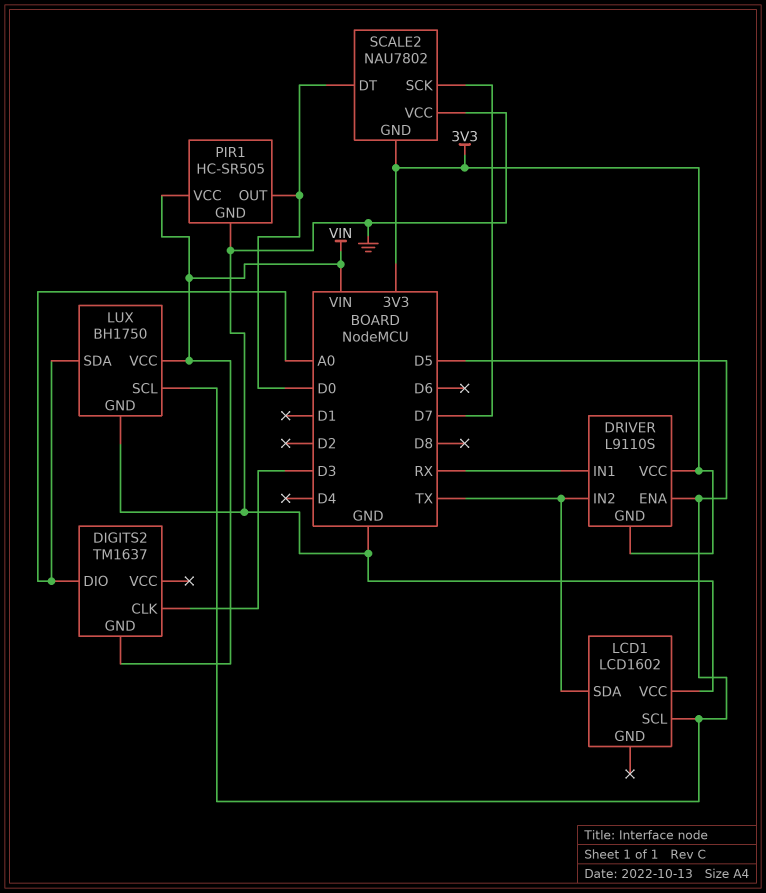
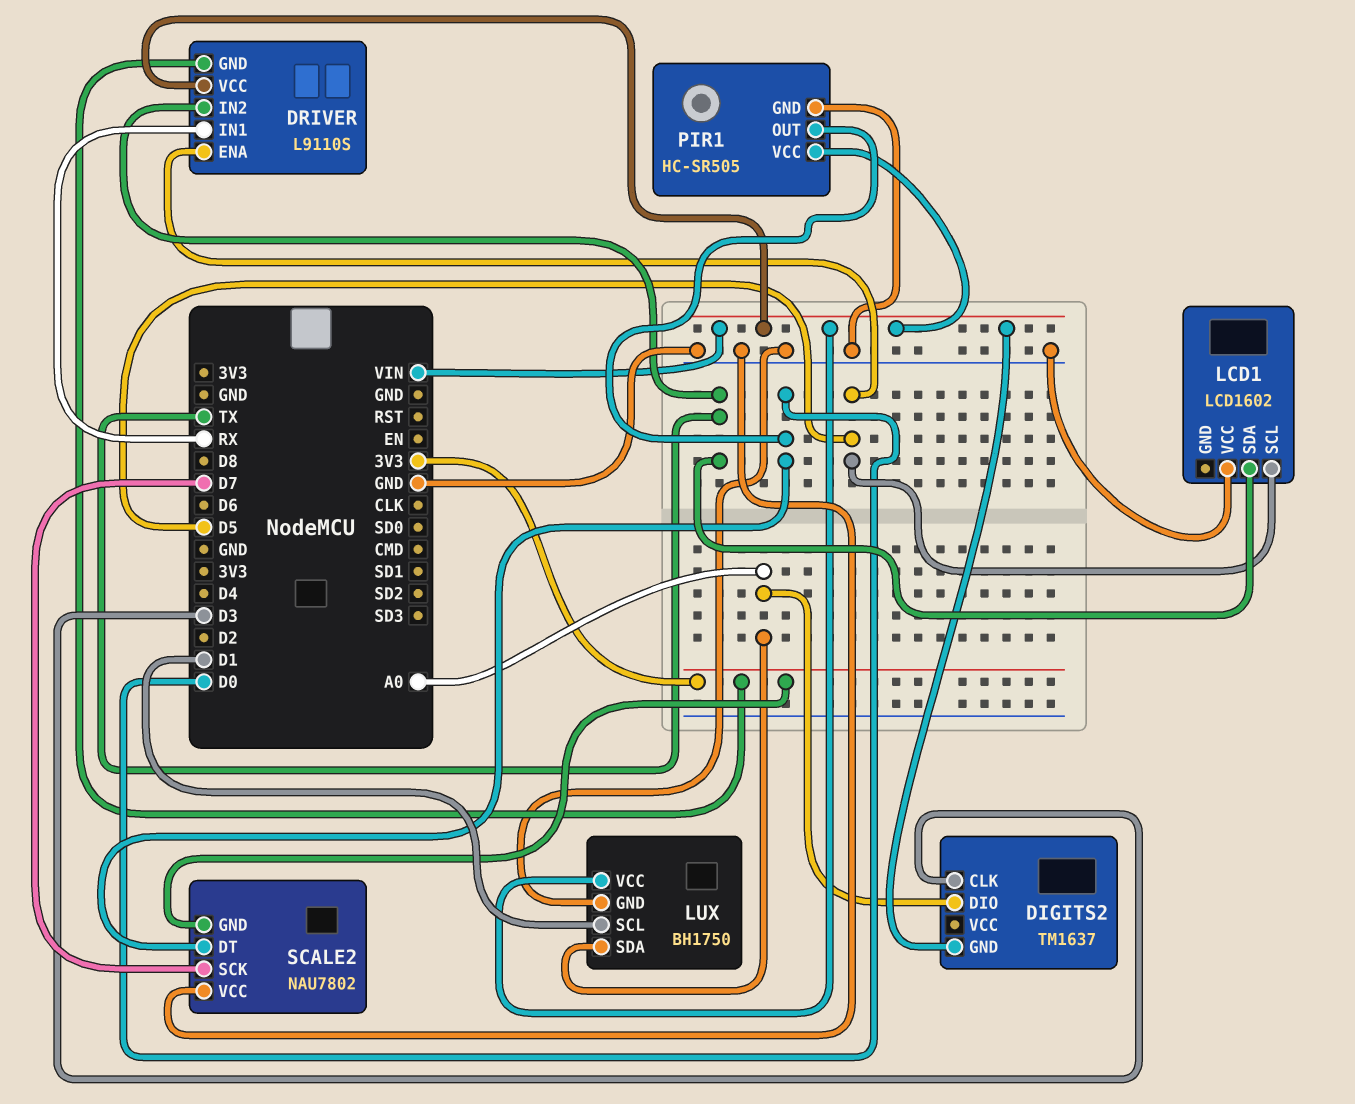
DRIVER pin VCC: 3V3 -> VIN
LUX pin SCL: D5 -> D1

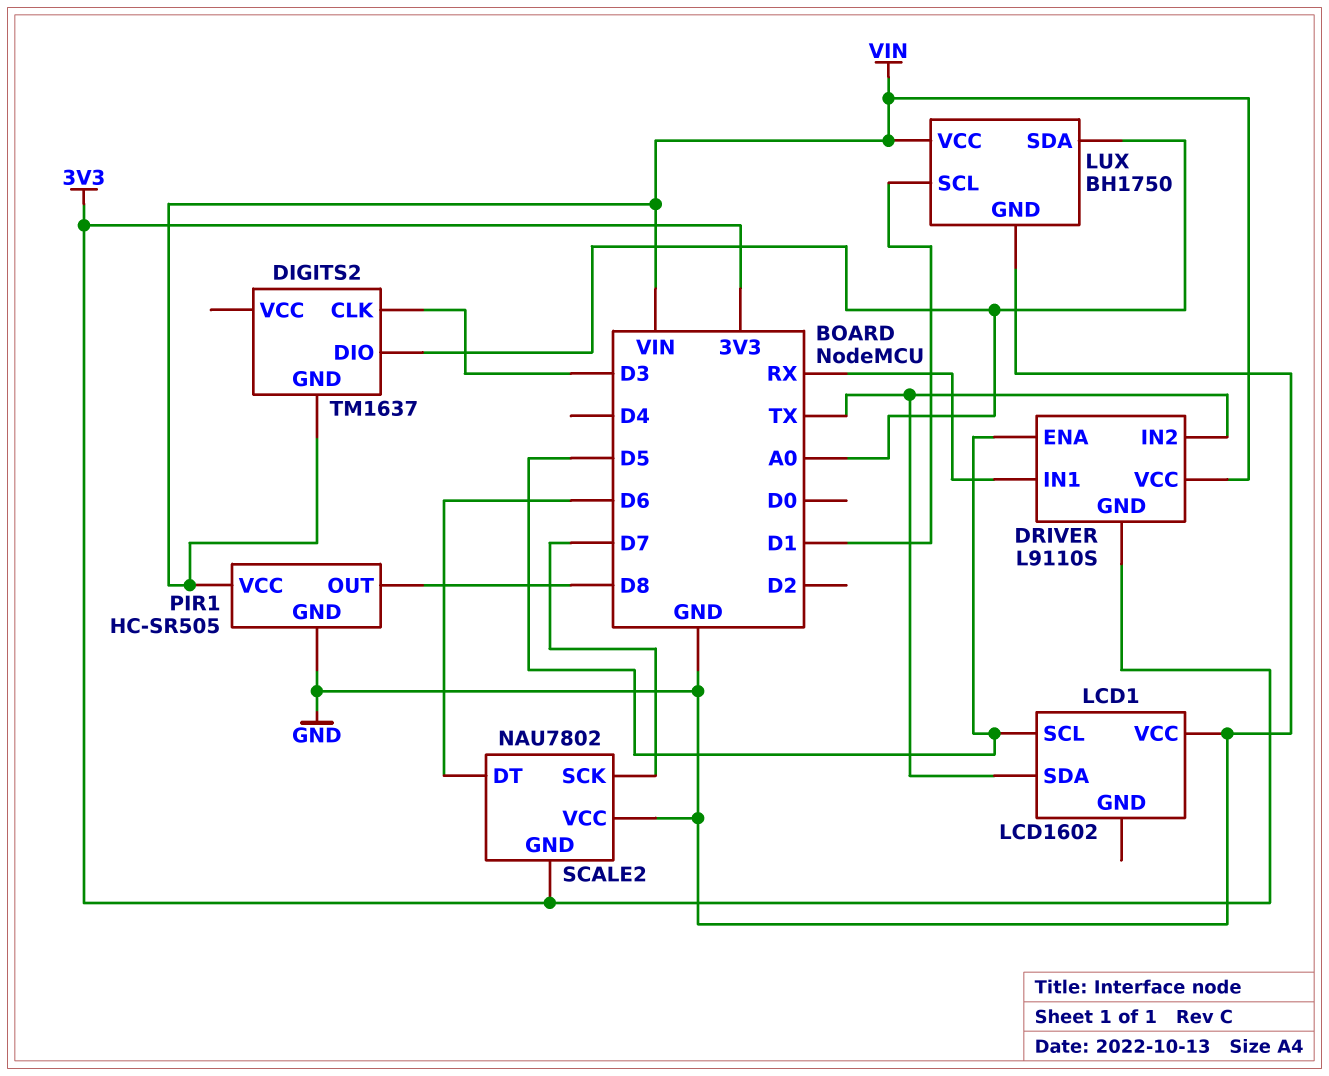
PIR1 pin OUT: D0 -> D8
SCALE2 pin DT: D0 -> D6

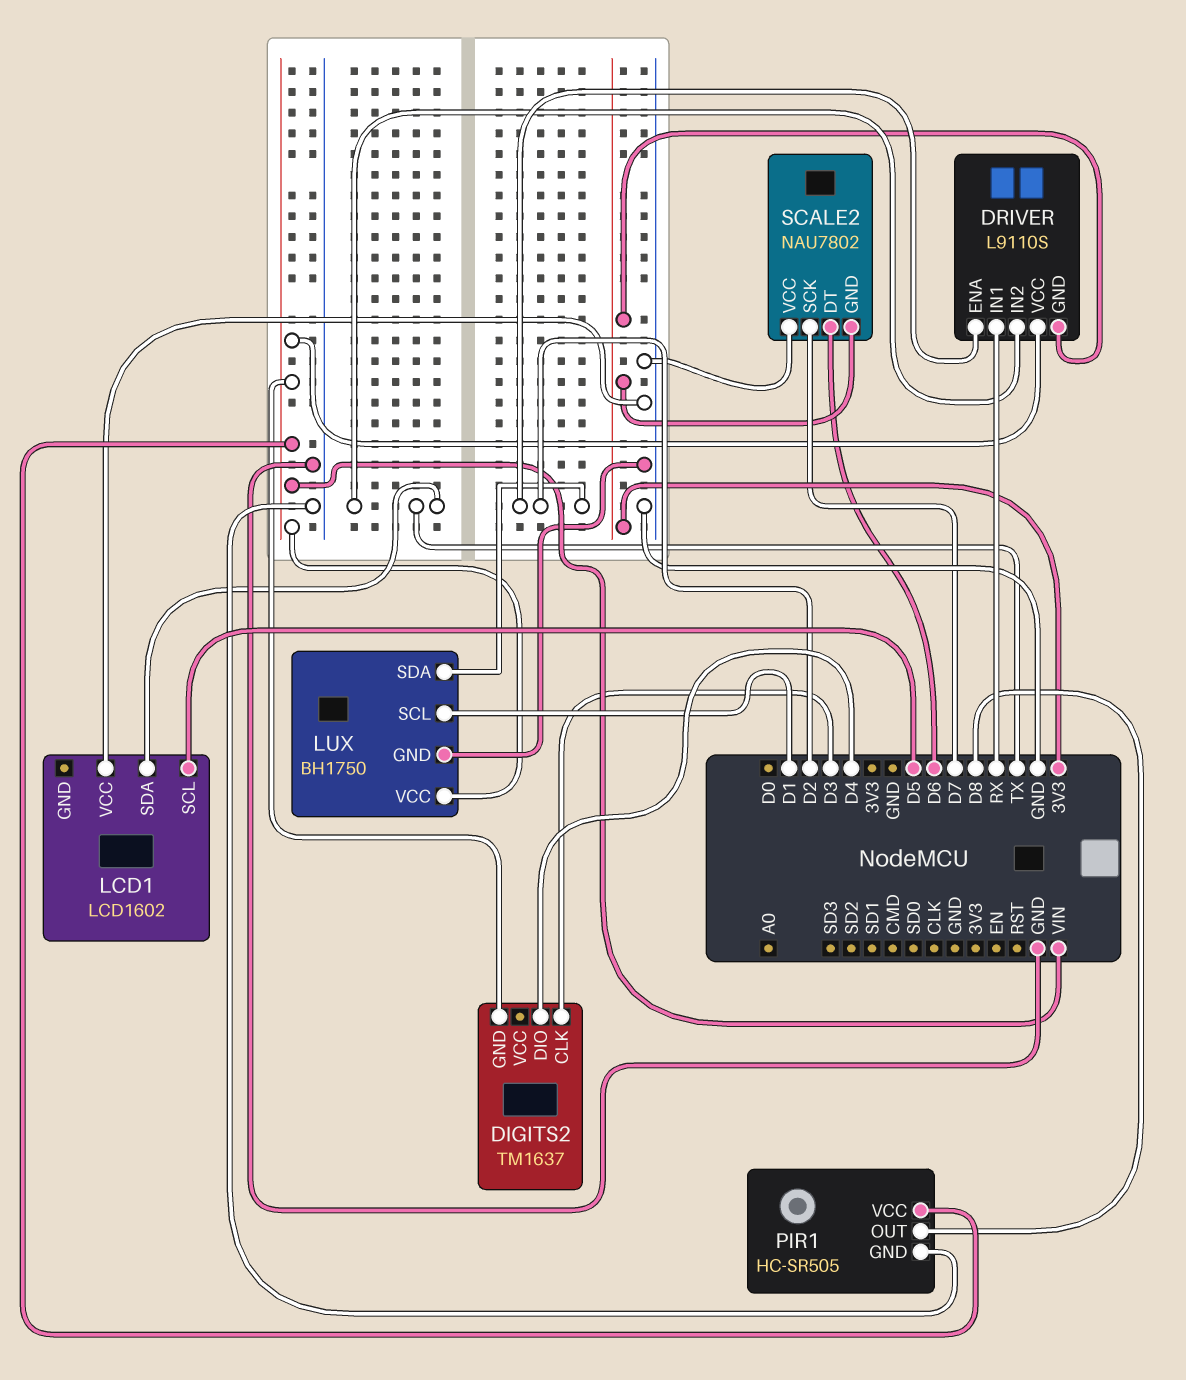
DIGITS2 pin DIO: A0 -> D4
DRIVER pin ENA: D5 -> D2
LUX pin SDA: A0 -> D2

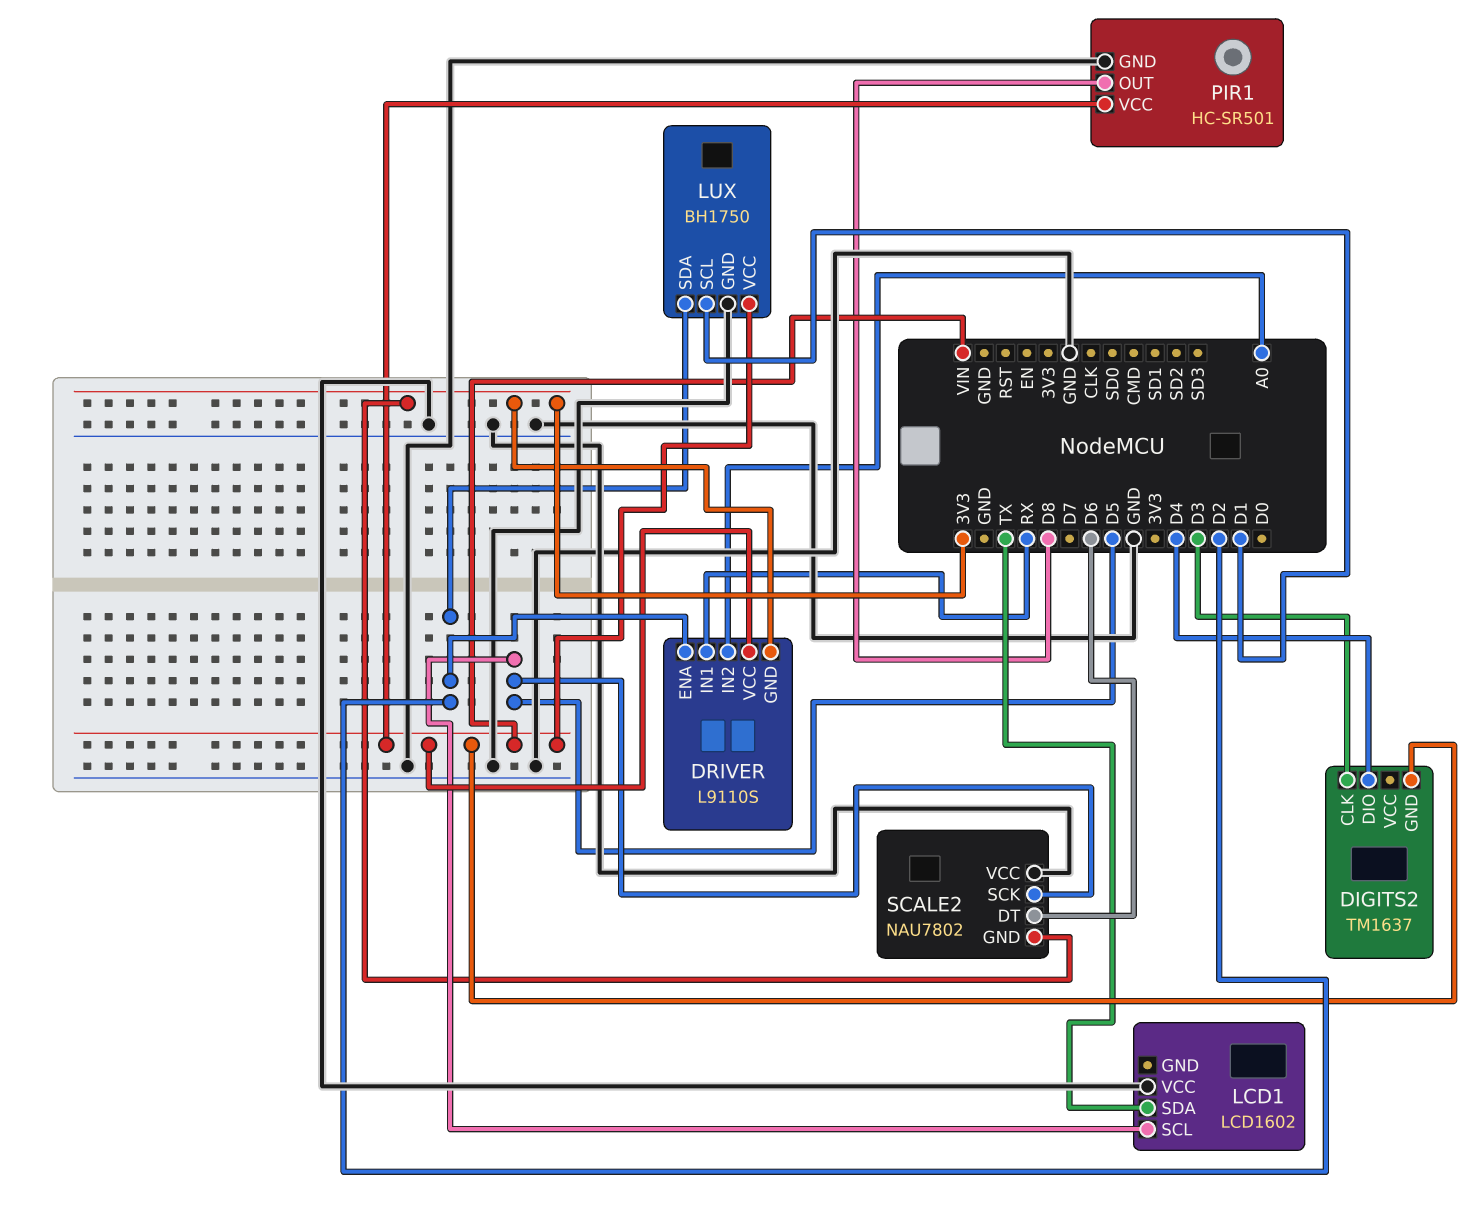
DRIVER pin IN2: TX -> A0
PIR1: HC-SR505 -> HC-SR501
SCALE2 pin SCK: D7 -> D5

